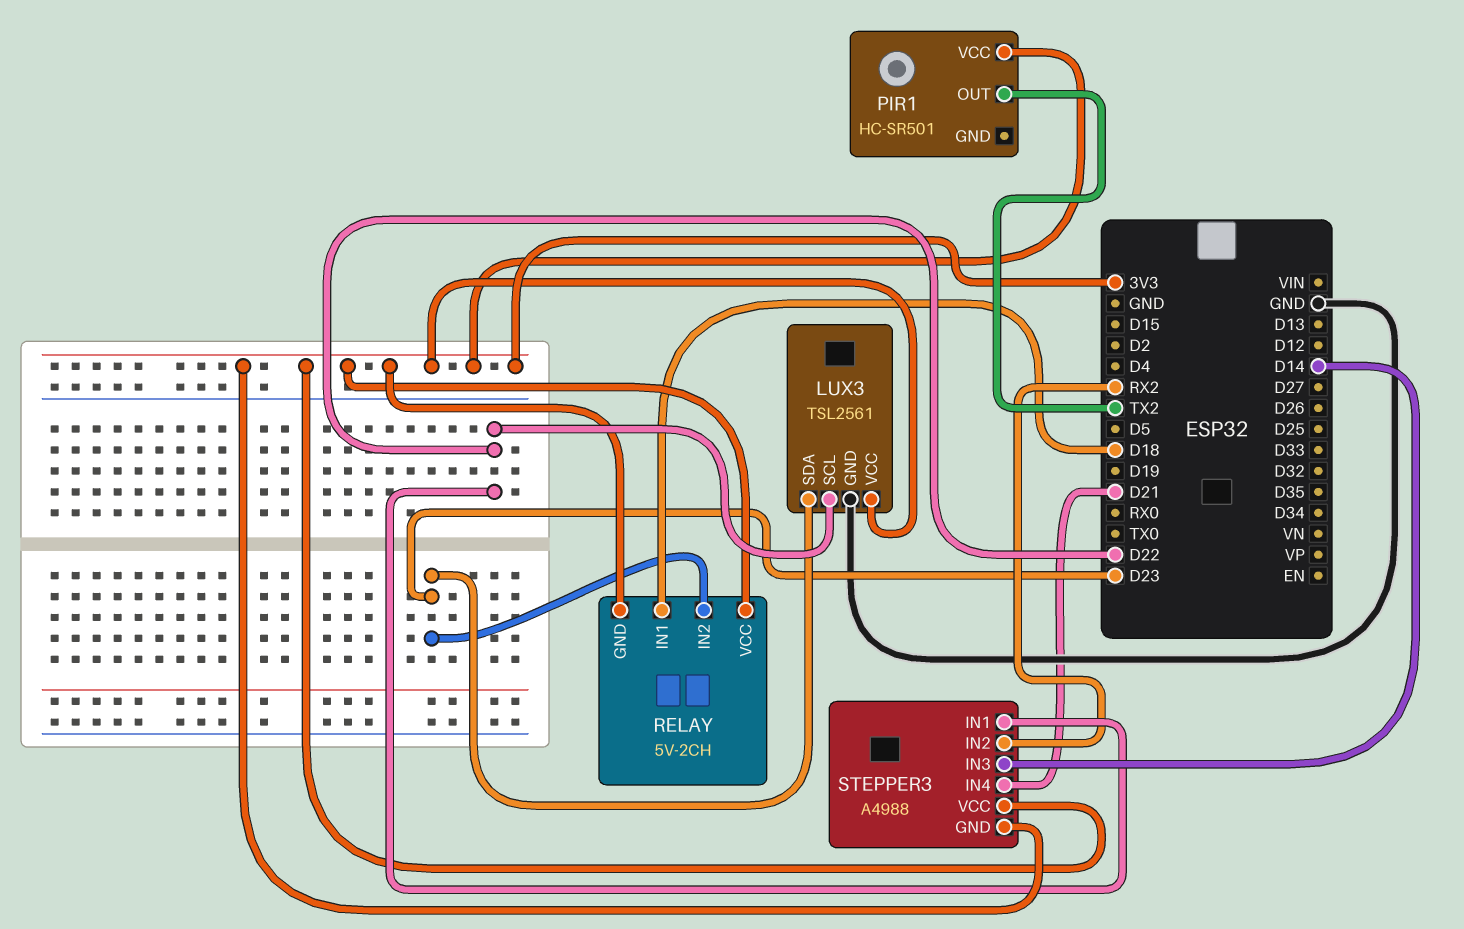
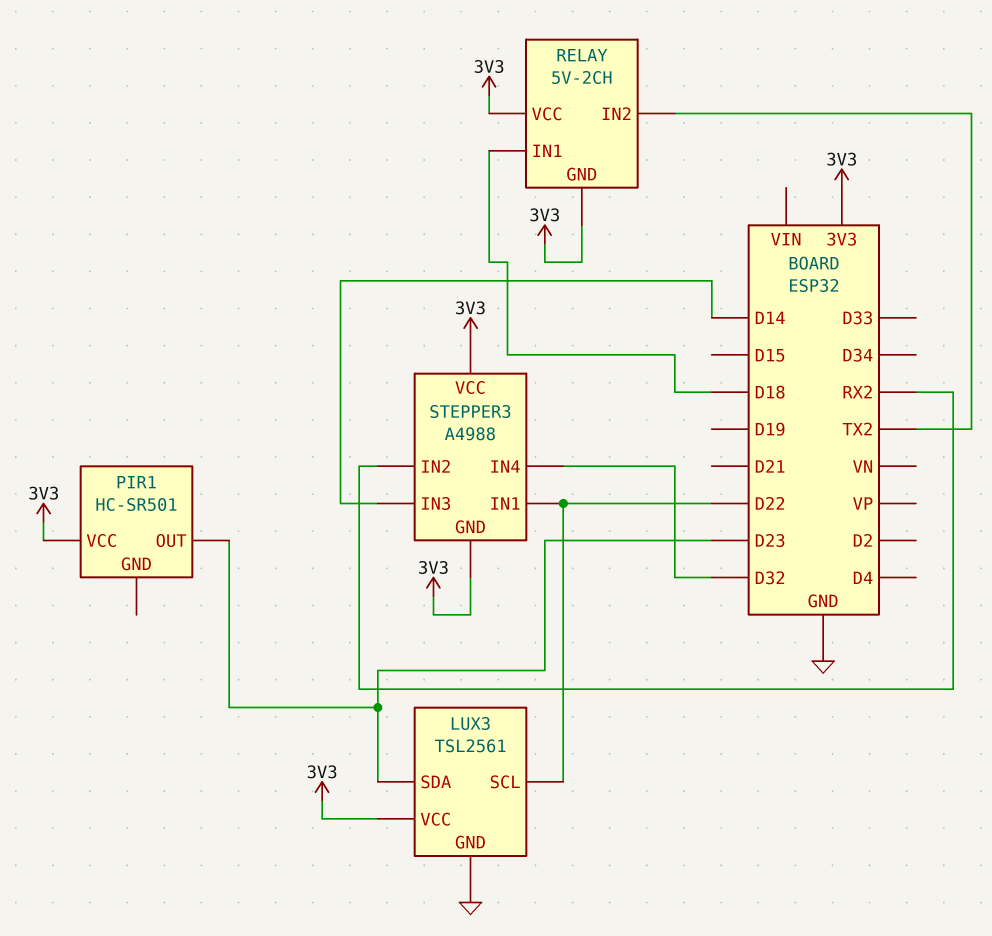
PIR1 pin OUT: TX2 -> D23
RELAY pin IN2: D23 -> TX2
STEPPER3 pin IN4: D21 -> D32

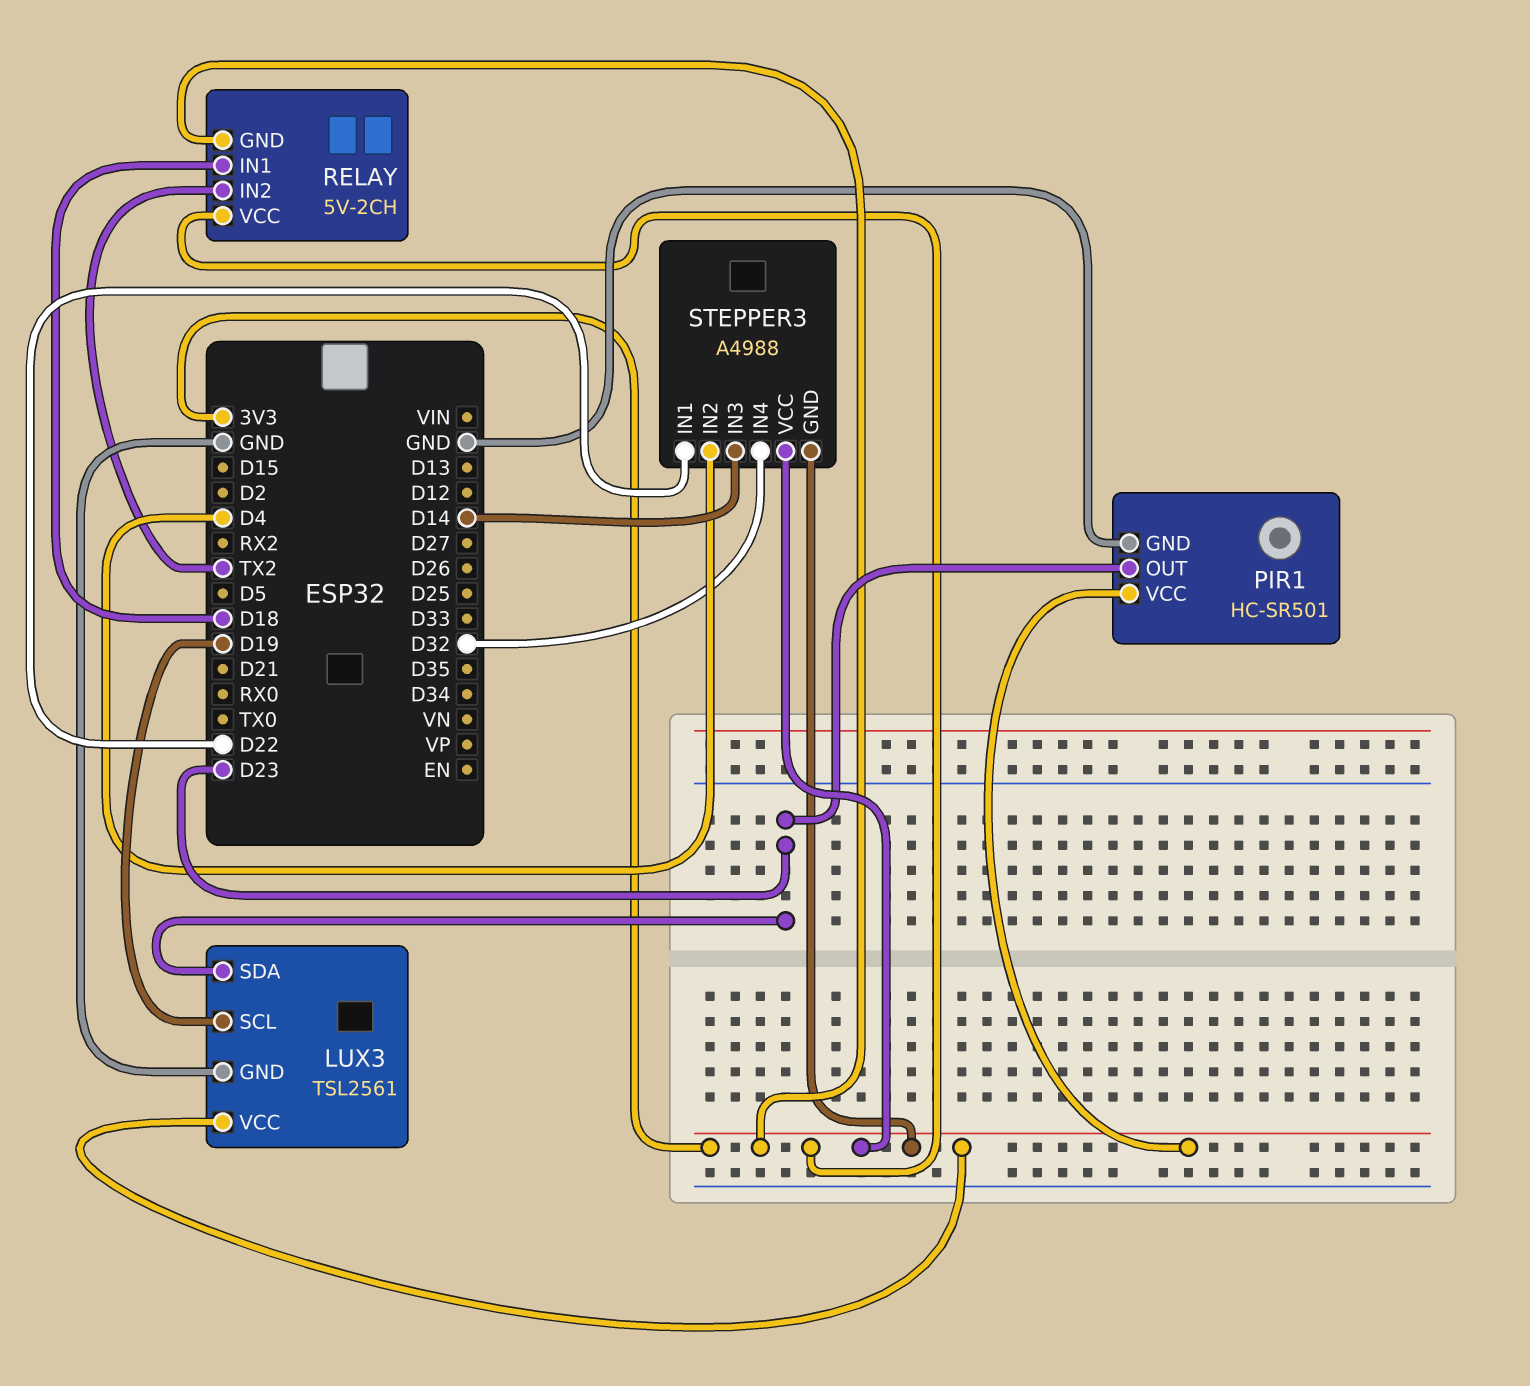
LUX3 pin SCL: D22 -> D19
PIR1 pin GND: none -> GND
STEPPER3 pin IN2: RX2 -> D4

